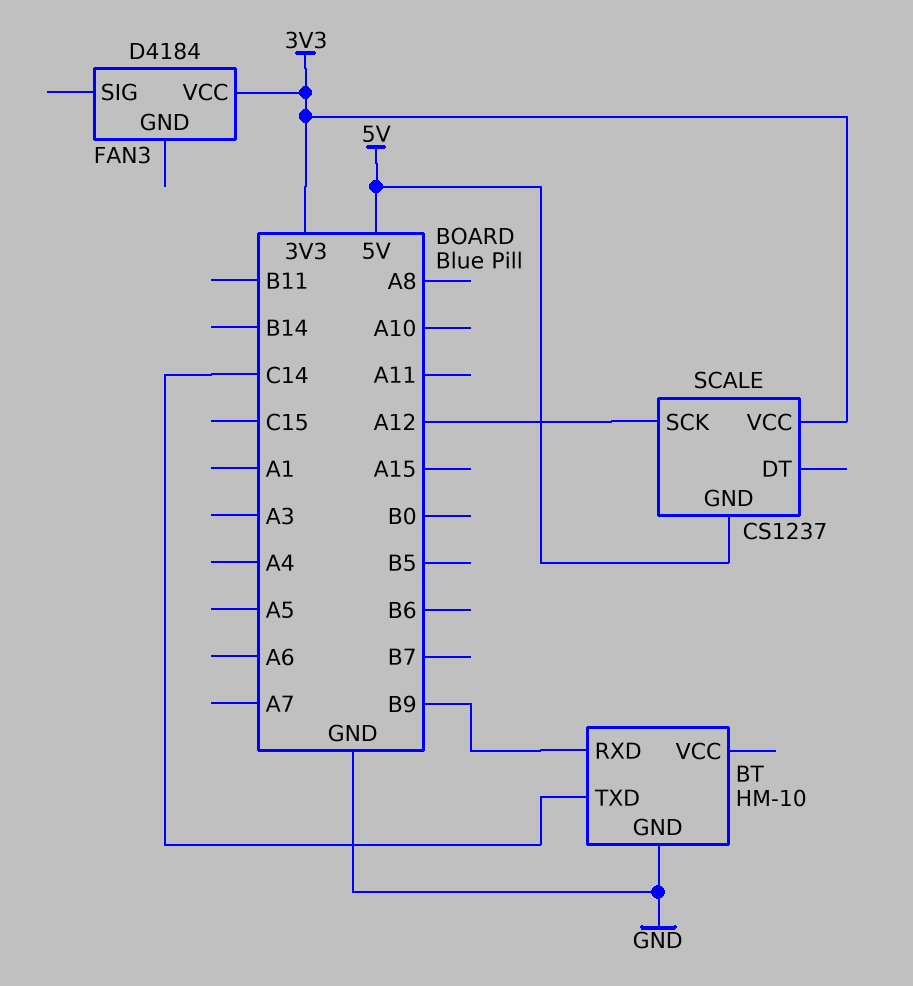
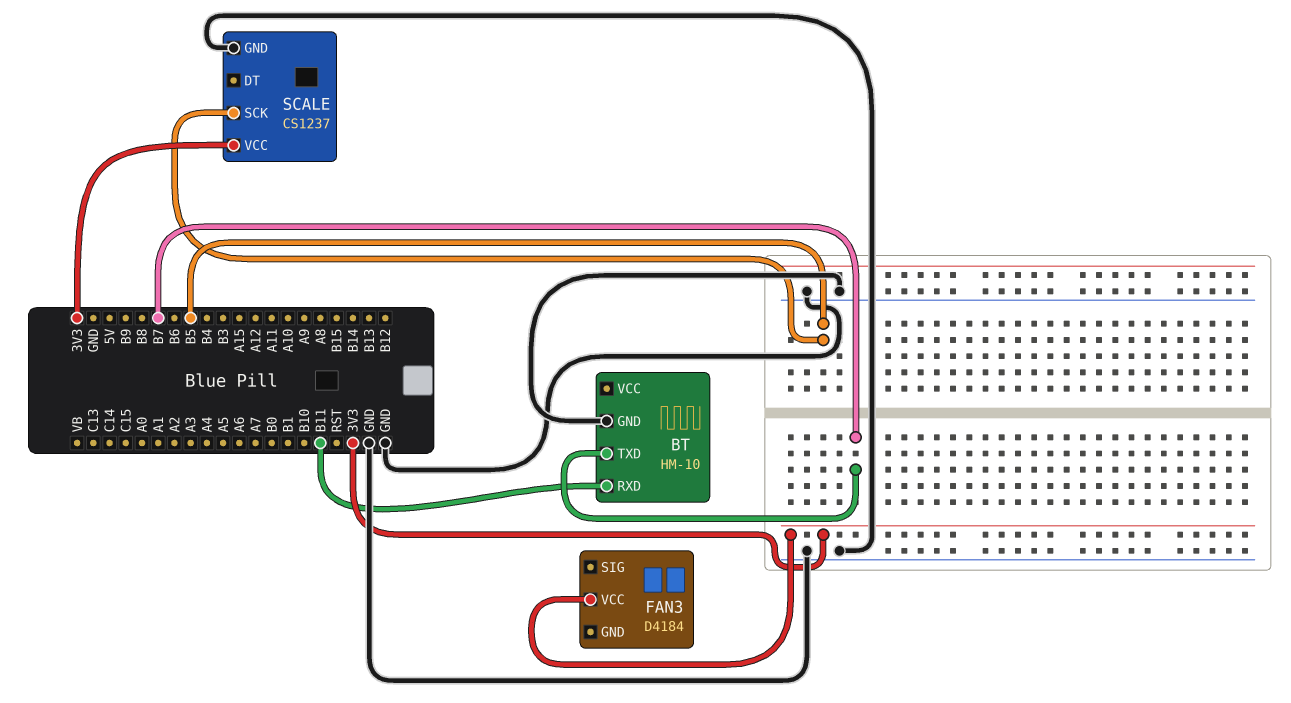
BT pin RXD: B9 -> B11
BT pin TXD: C14 -> B7
SCALE pin GND: 5V -> GND
SCALE pin SCK: A12 -> B5

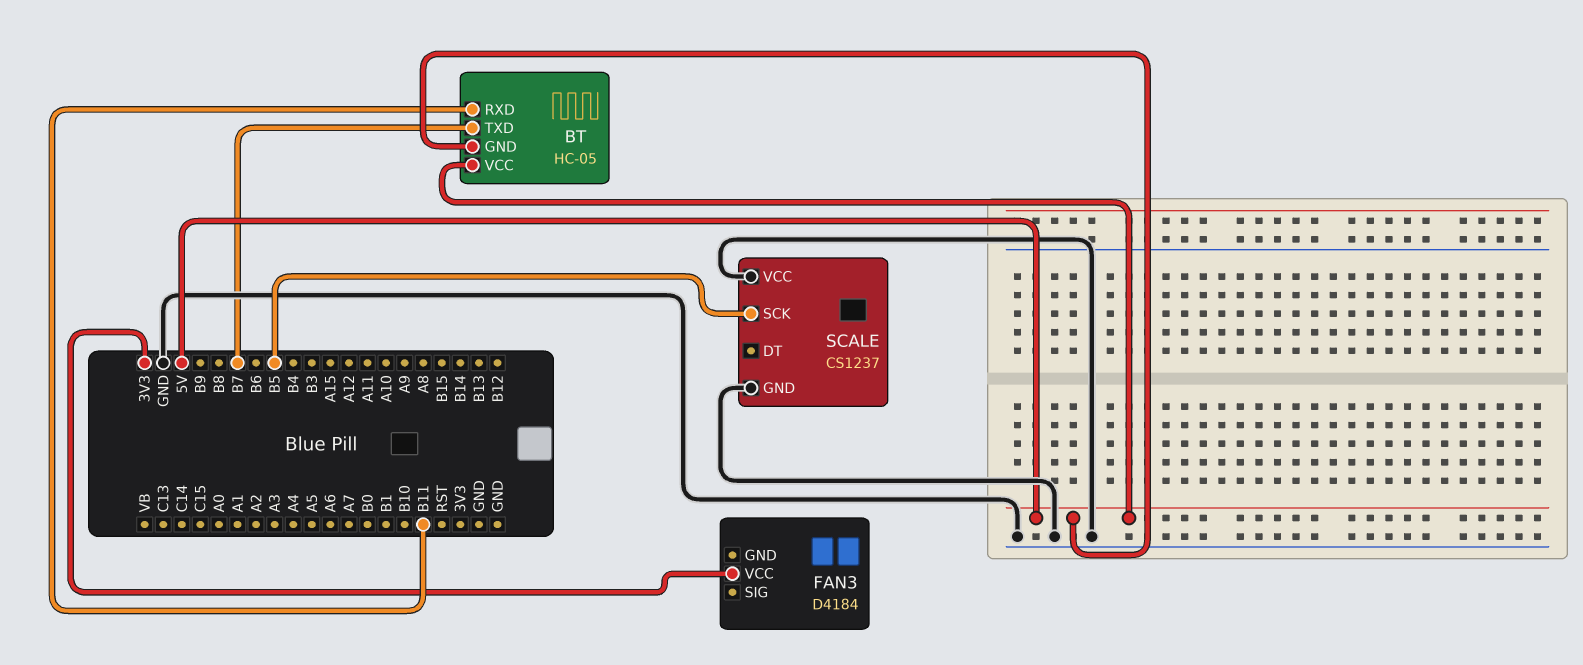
BT: HM-10 -> HC-05
BT pin GND: GND -> 5V
BT pin VCC: none -> 5V
SCALE pin VCC: 3V3 -> GND

